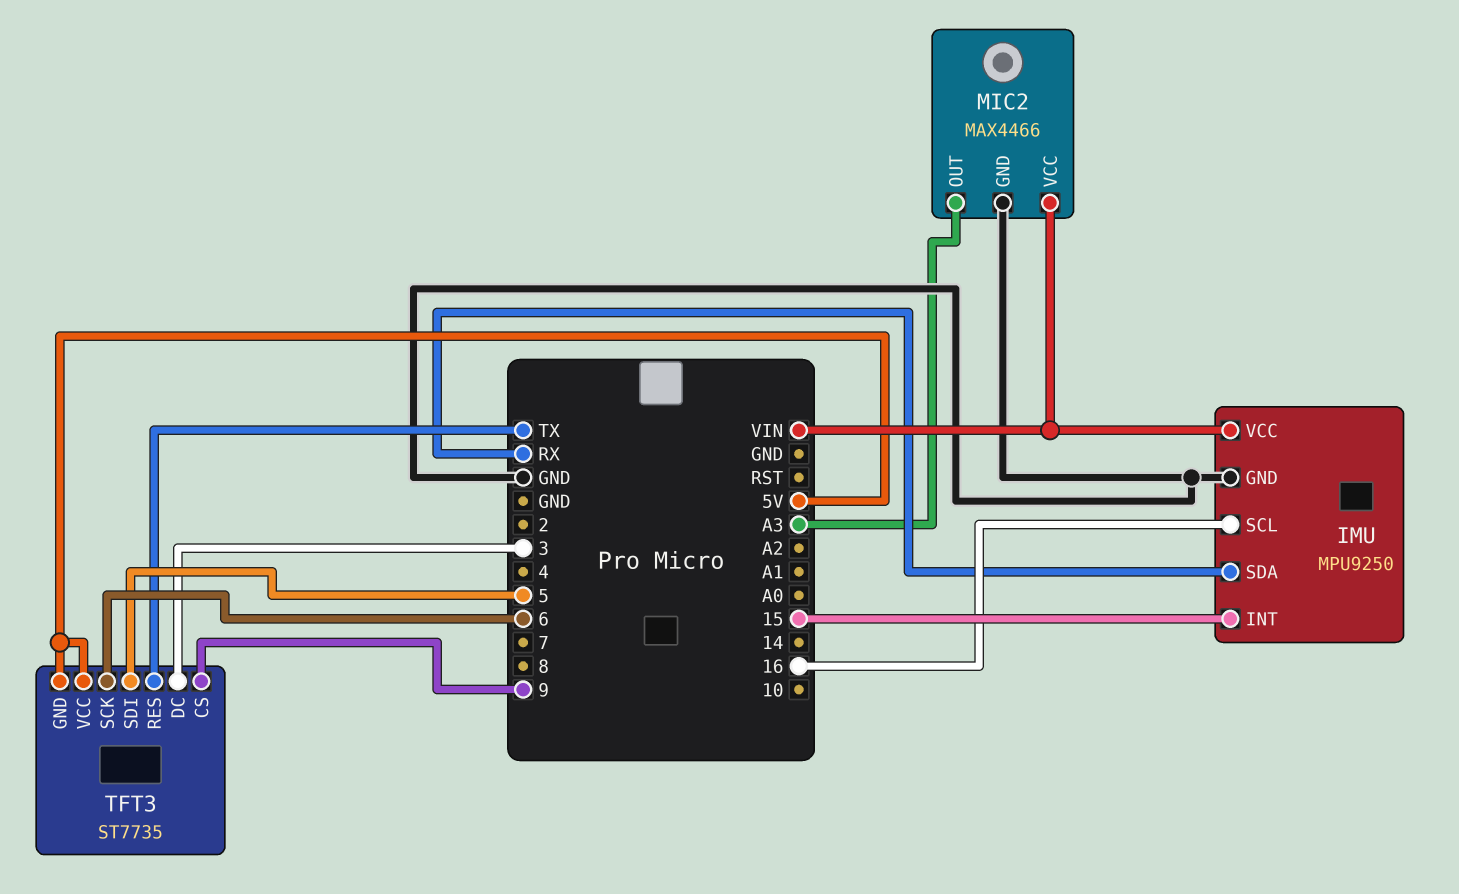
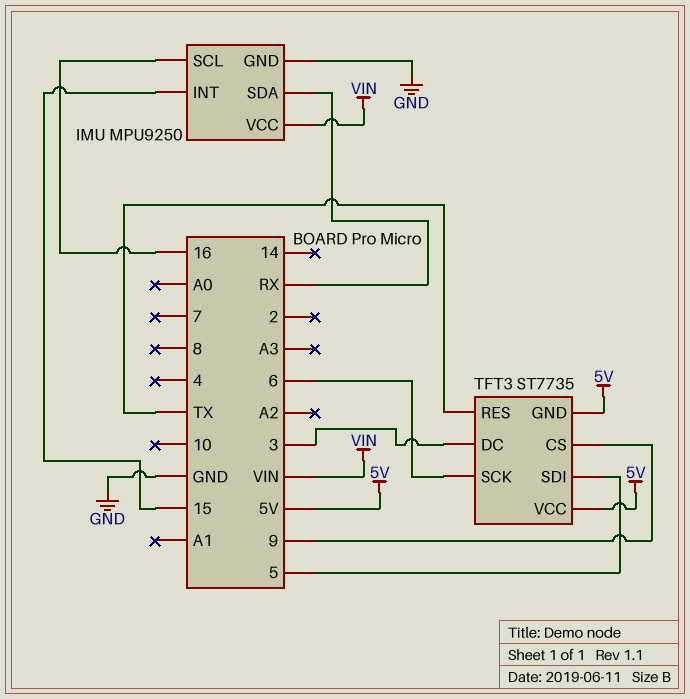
MIC2: MAX4466 -> none
MIC2 pin GND: GND -> none
MIC2 pin OUT: A3 -> none
MIC2 pin VCC: VIN -> none

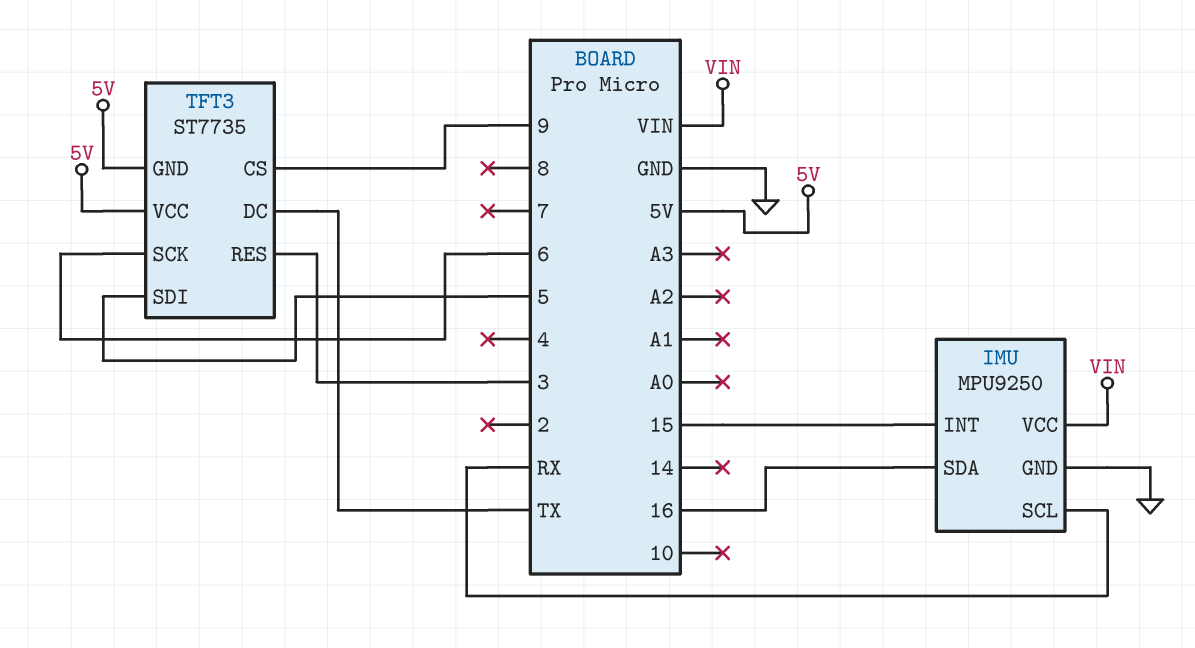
IMU pin SCL: 16 -> RX
IMU pin SDA: RX -> 16
TFT3 pin DC: 3 -> TX
TFT3 pin RES: TX -> 3

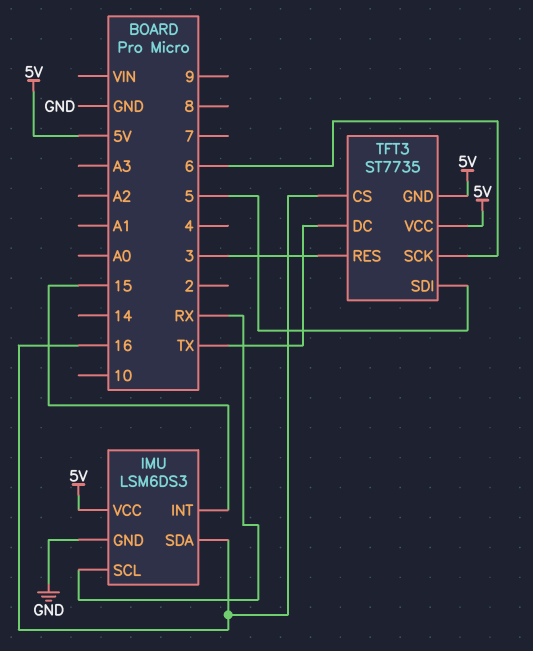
IMU: MPU9250 -> LSM6DS3
IMU pin VCC: VIN -> 5V
TFT3 pin CS: 9 -> 16

